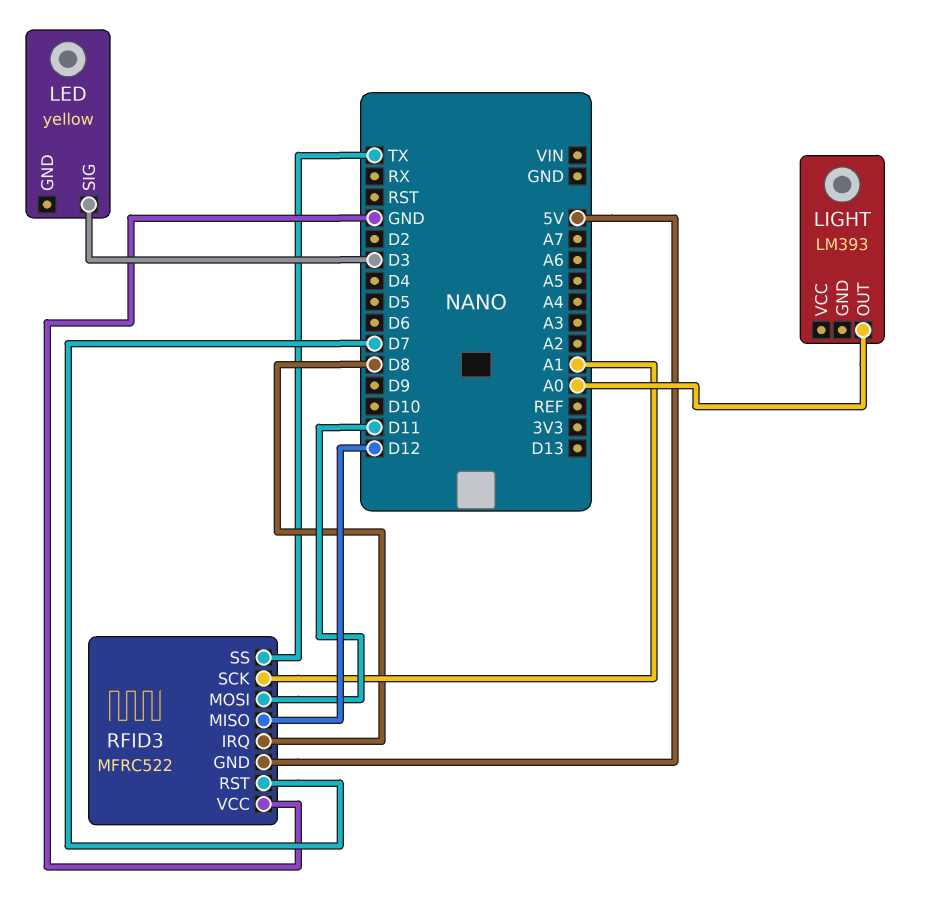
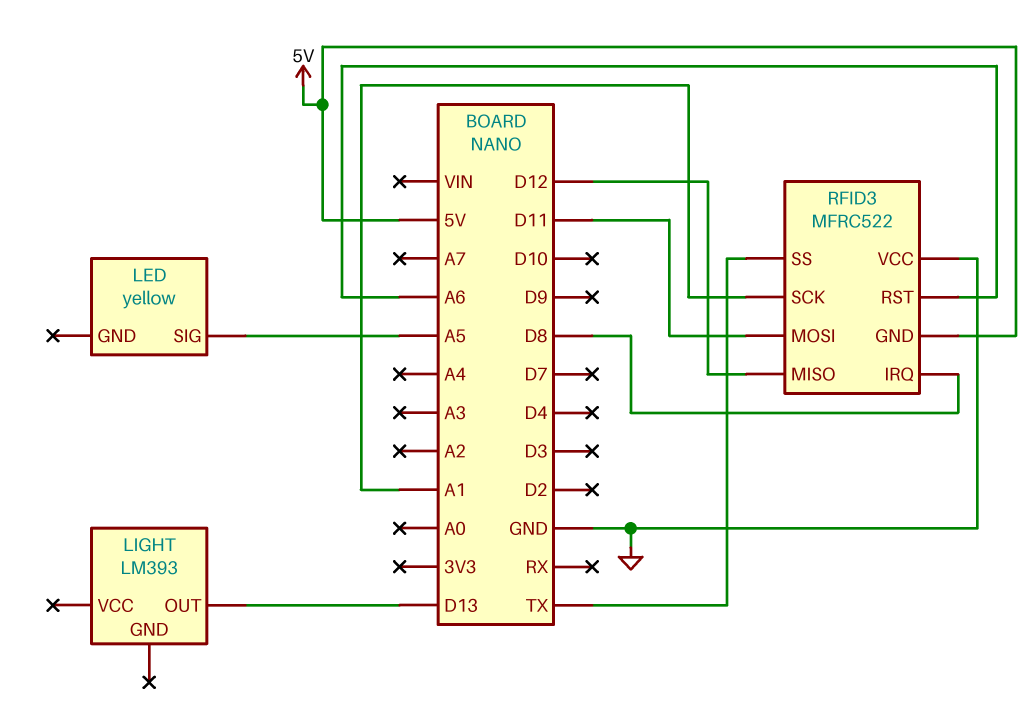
LED pin SIG: D3 -> A5
LIGHT pin OUT: A0 -> D13
RFID3 pin RST: D7 -> A6

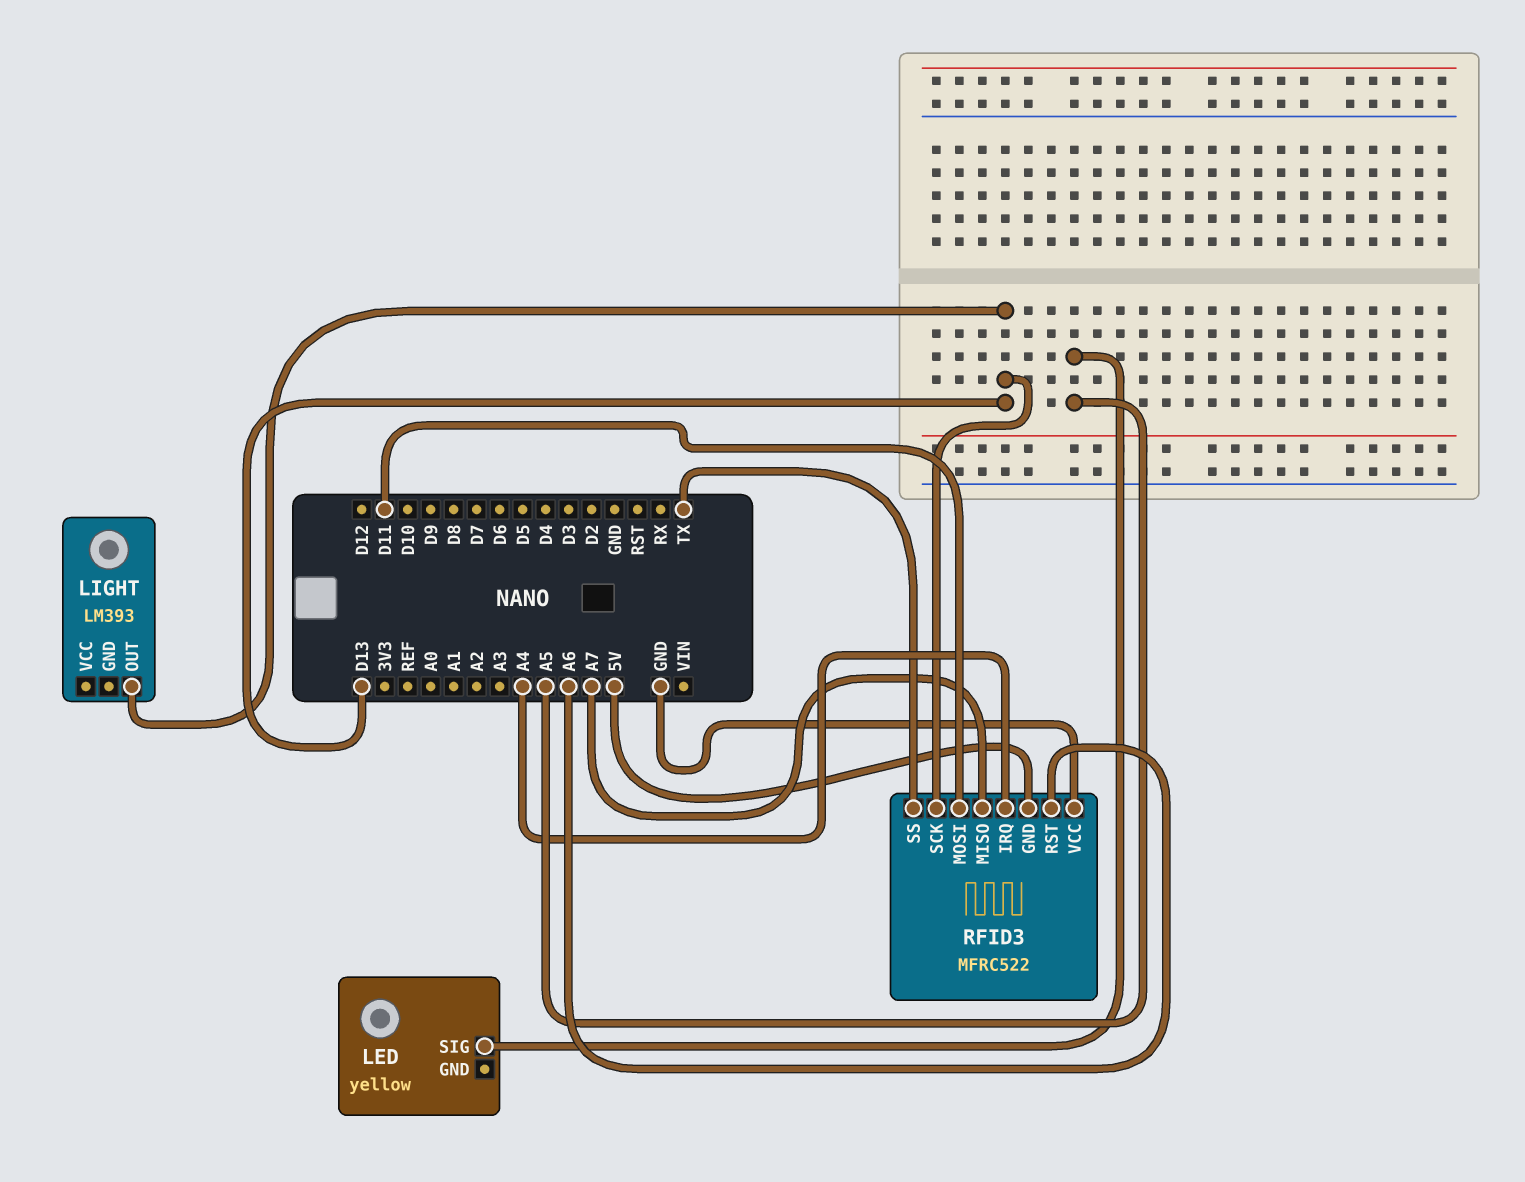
RFID3 pin IRQ: D8 -> A4
RFID3 pin MISO: D12 -> A7
RFID3 pin SCK: A1 -> D13

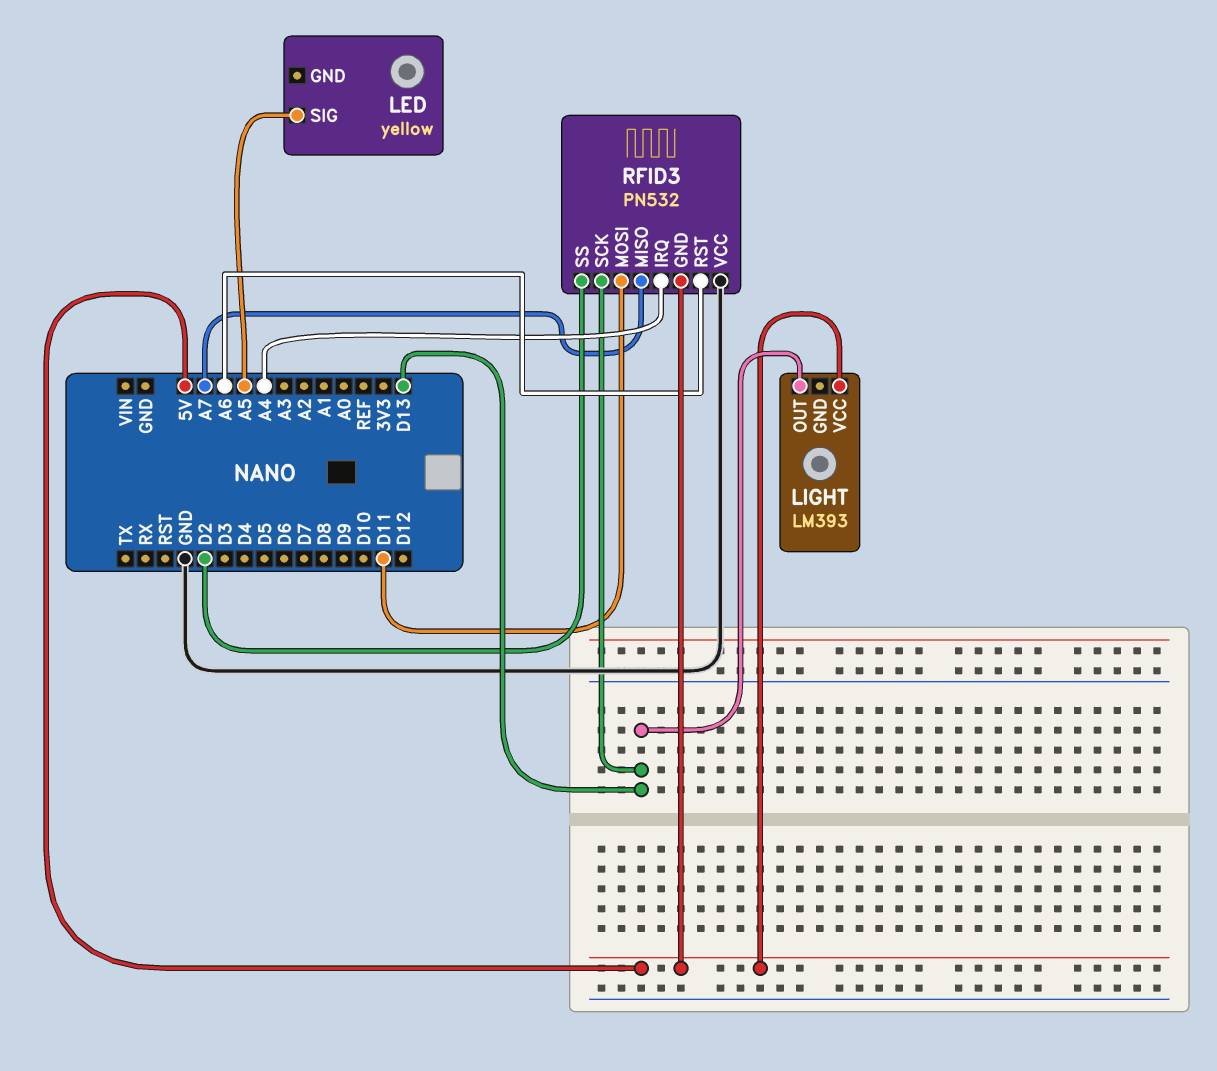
LIGHT pin VCC: none -> 5V
RFID3: MFRC522 -> PN532
RFID3 pin SS: TX -> D2

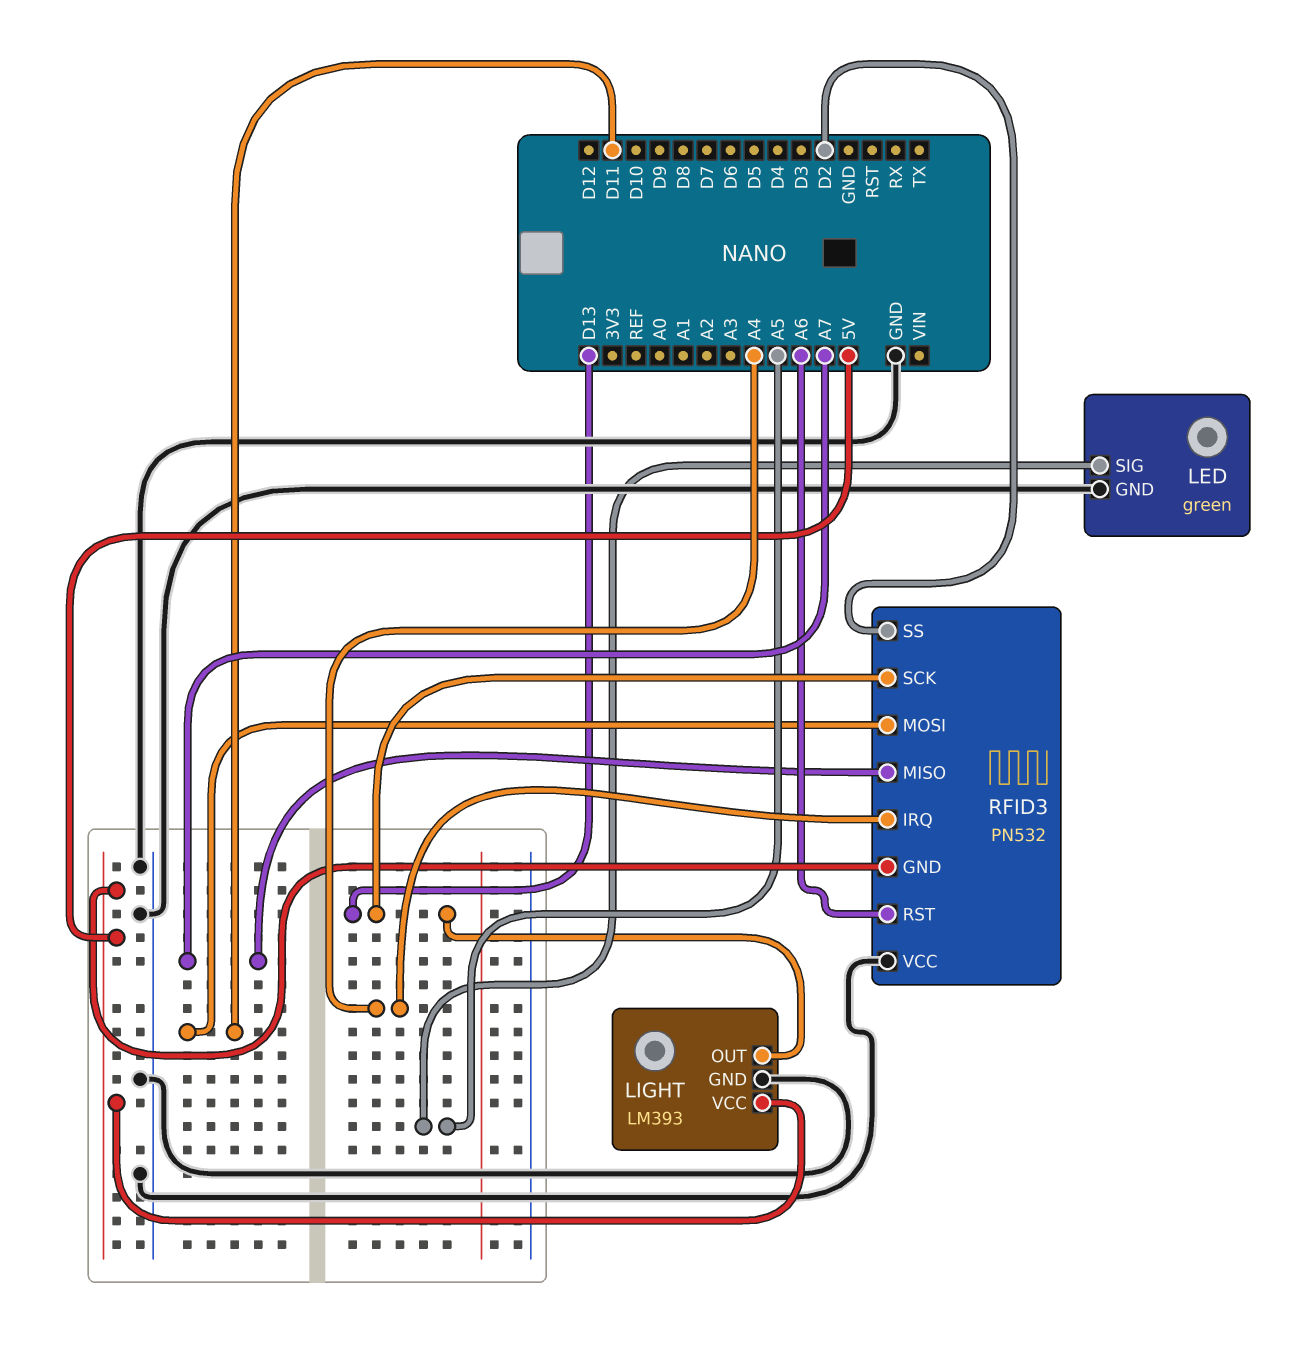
LED: yellow -> green
LED pin GND: none -> GND
LIGHT pin GND: none -> GND

